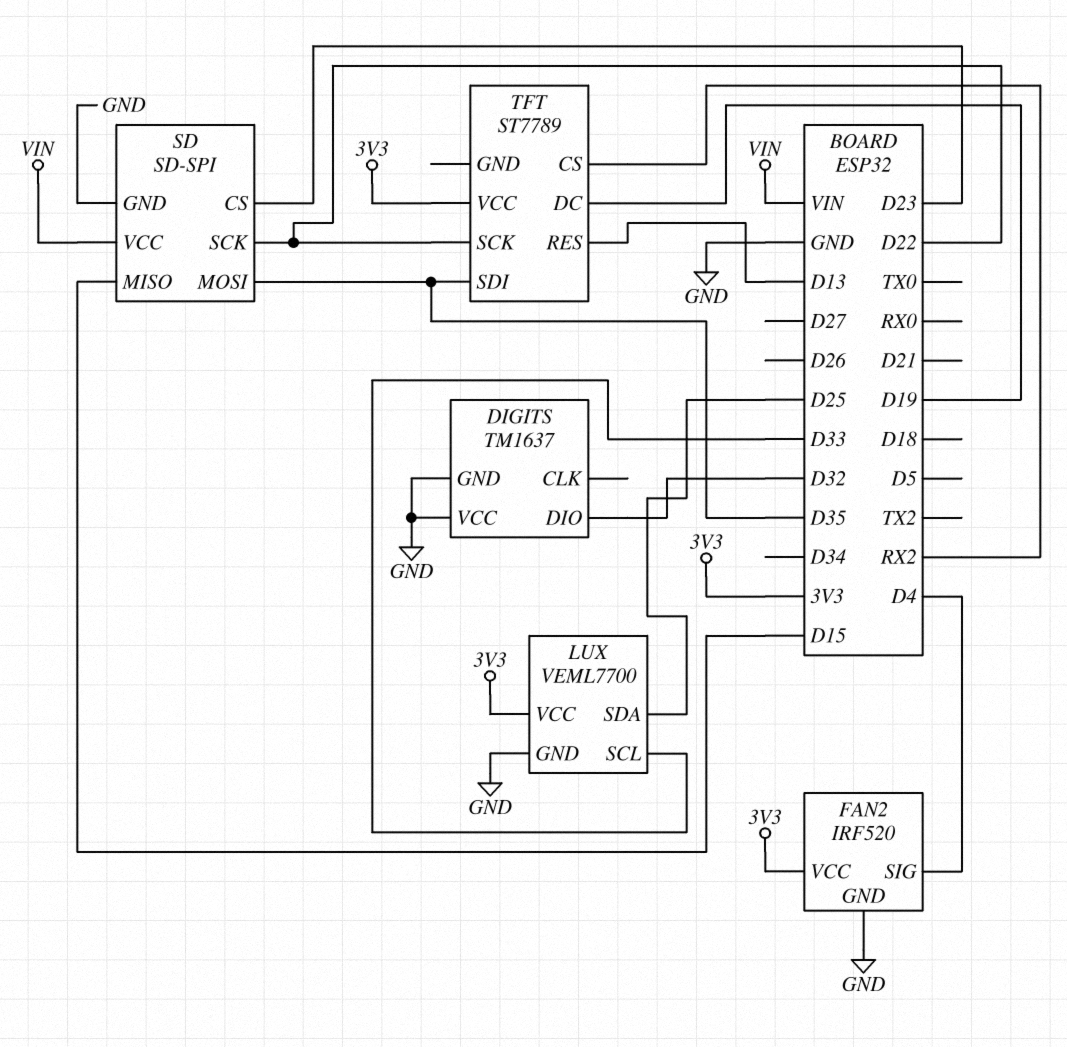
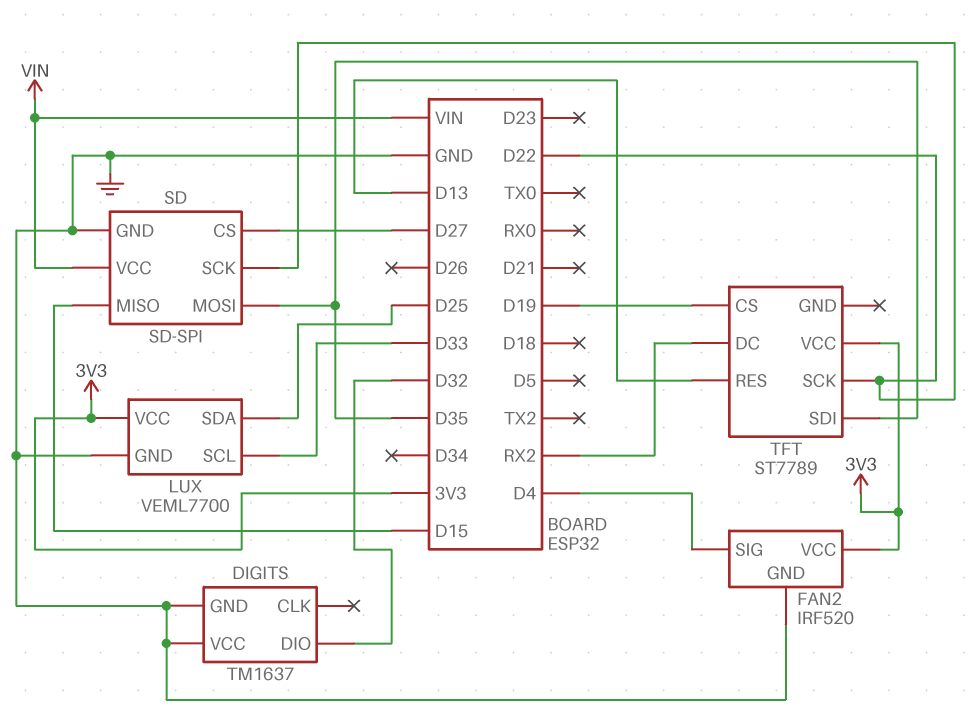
SD pin CS: D23 -> D27
TFT pin CS: RX2 -> D19
TFT pin DC: D19 -> RX2

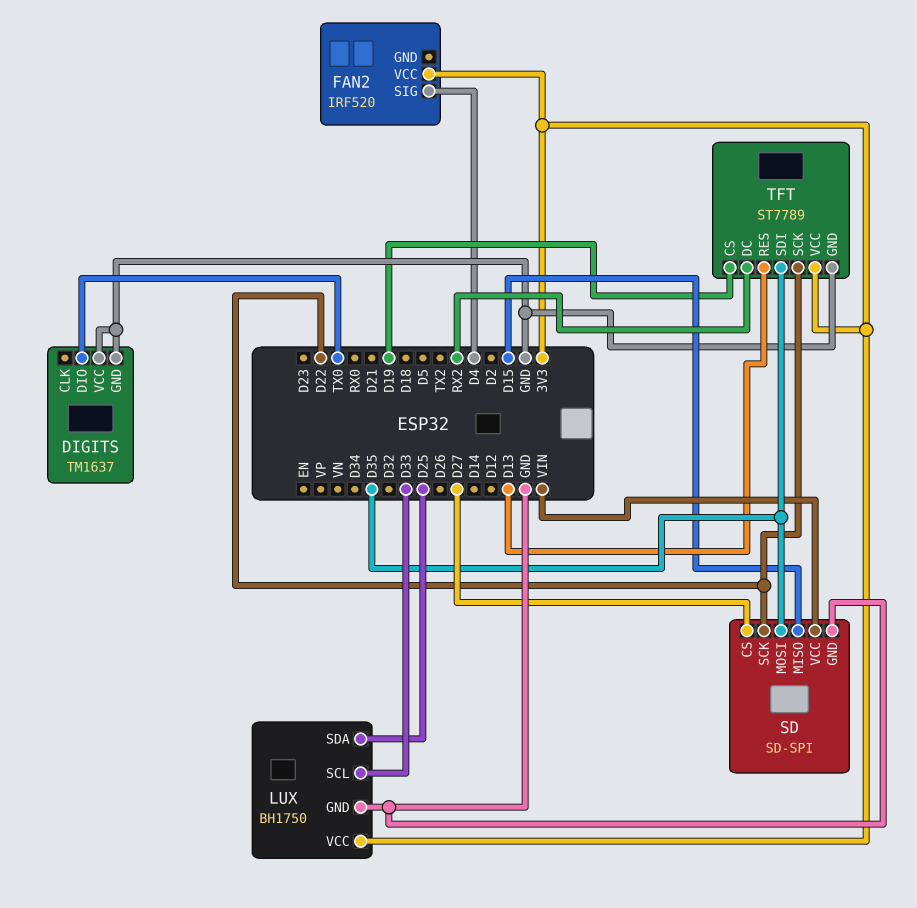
DIGITS pin DIO: D32 -> TX0
FAN2 pin GND: GND -> none
LUX: VEML7700 -> BH1750
TFT pin GND: none -> GND

